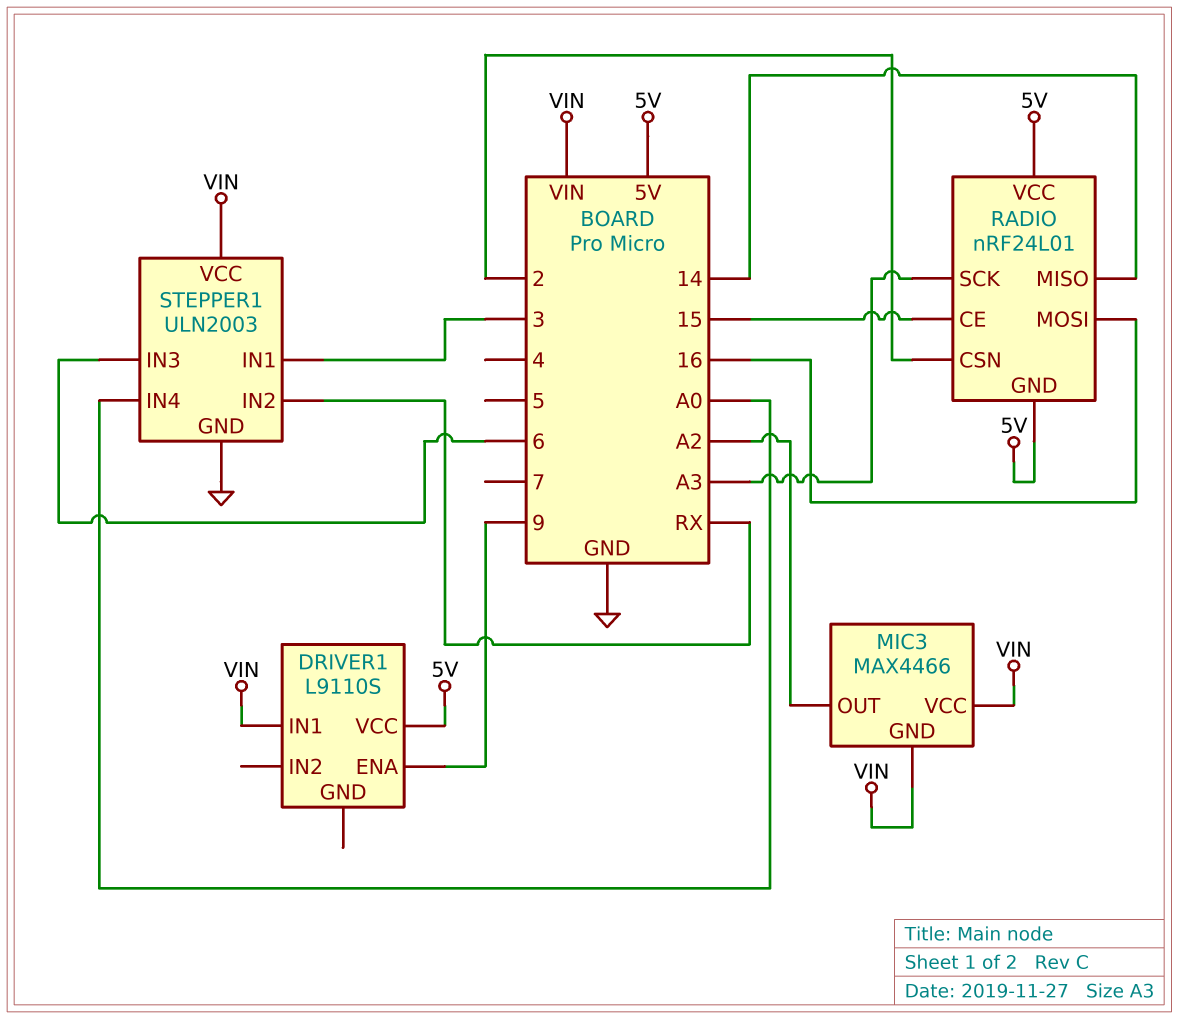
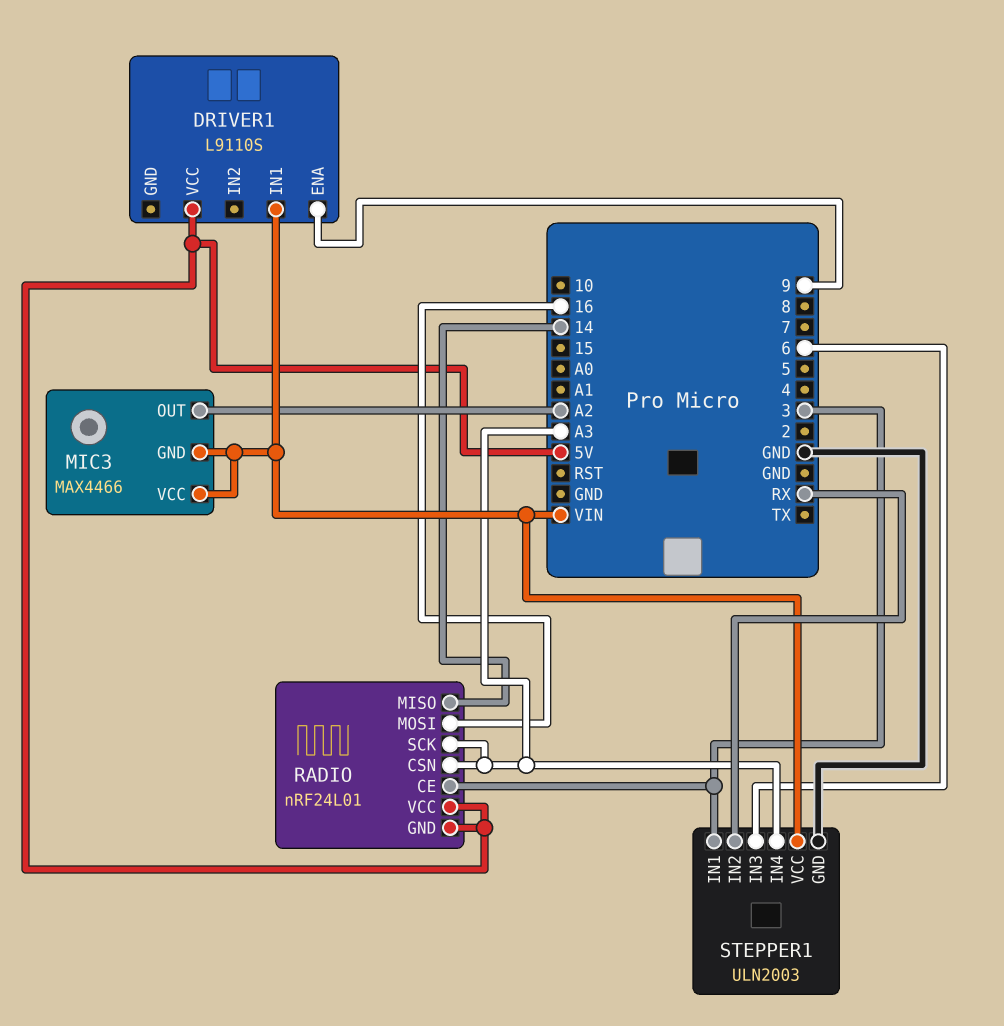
RADIO pin CE: 15 -> 3
RADIO pin CSN: 2 -> A3
STEPPER1 pin IN4: A0 -> A3

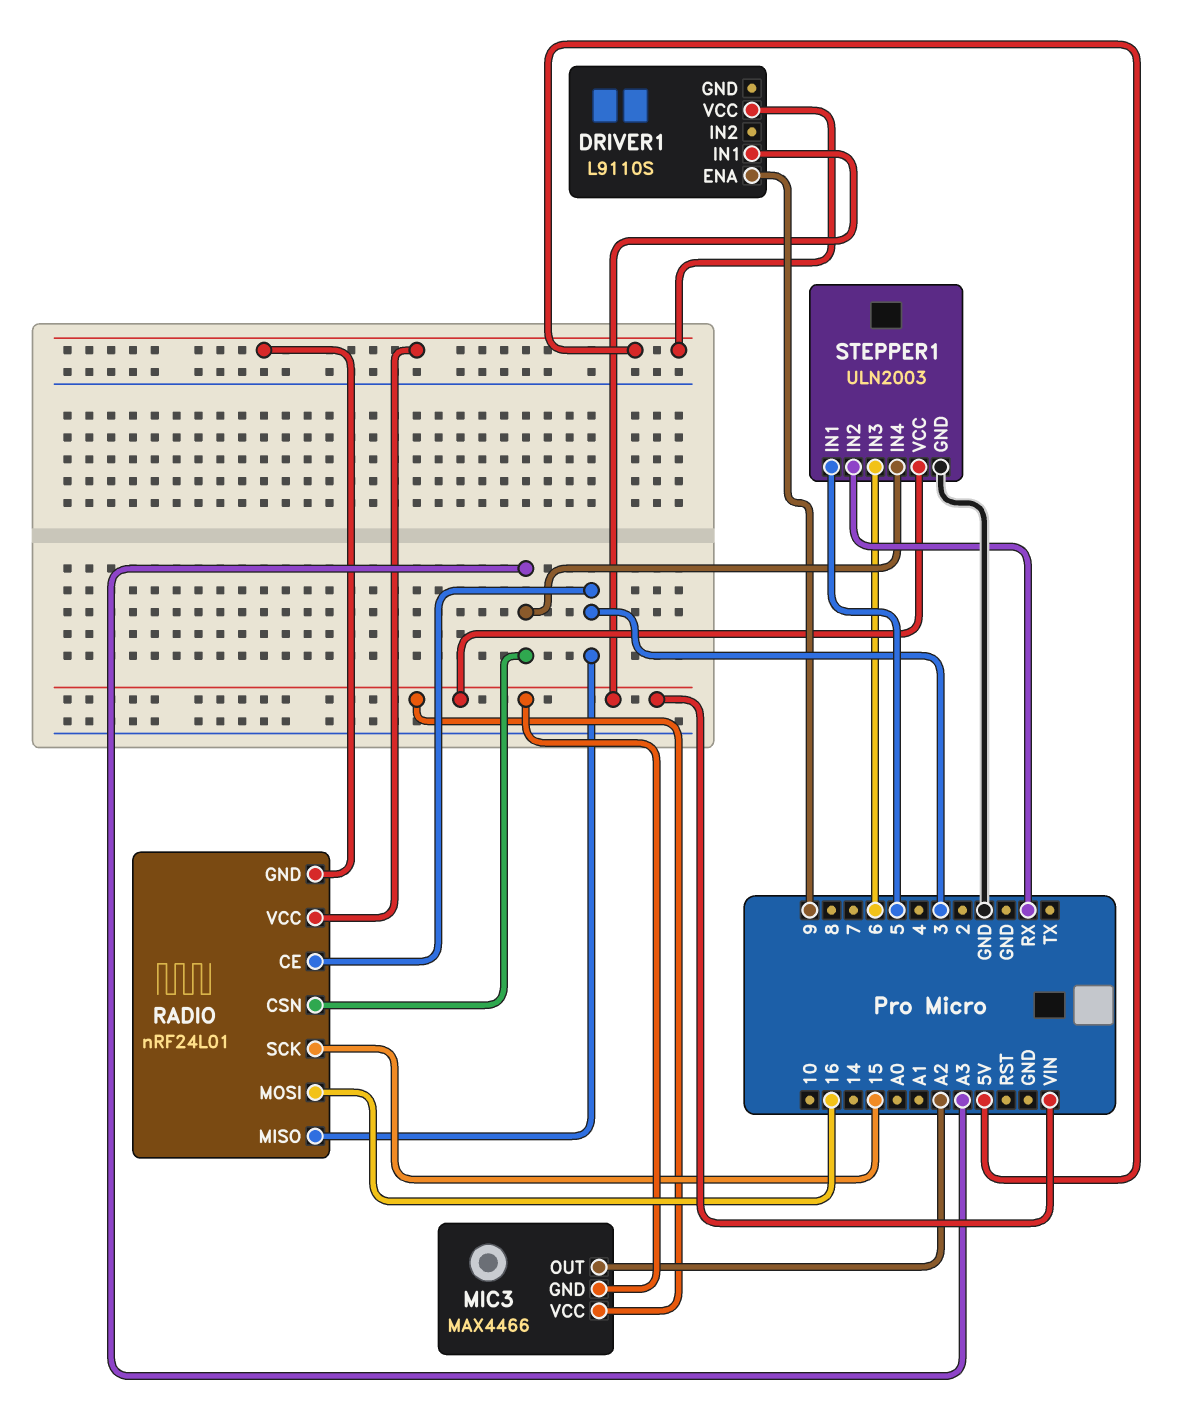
RADIO pin MISO: 14 -> 3
RADIO pin SCK: A3 -> 15
STEPPER1 pin IN1: 3 -> 5

